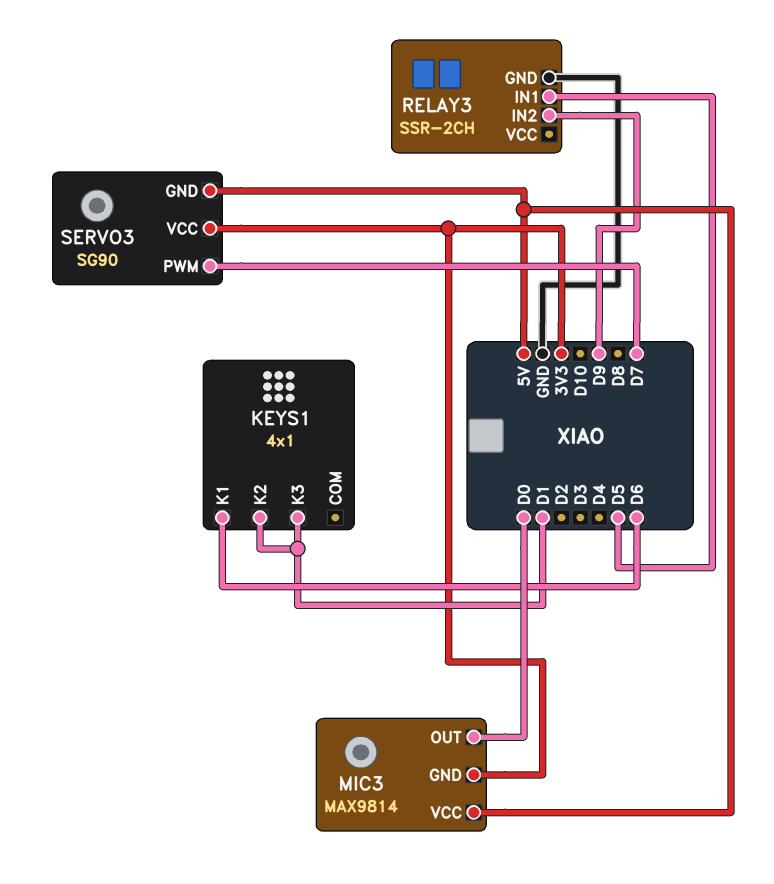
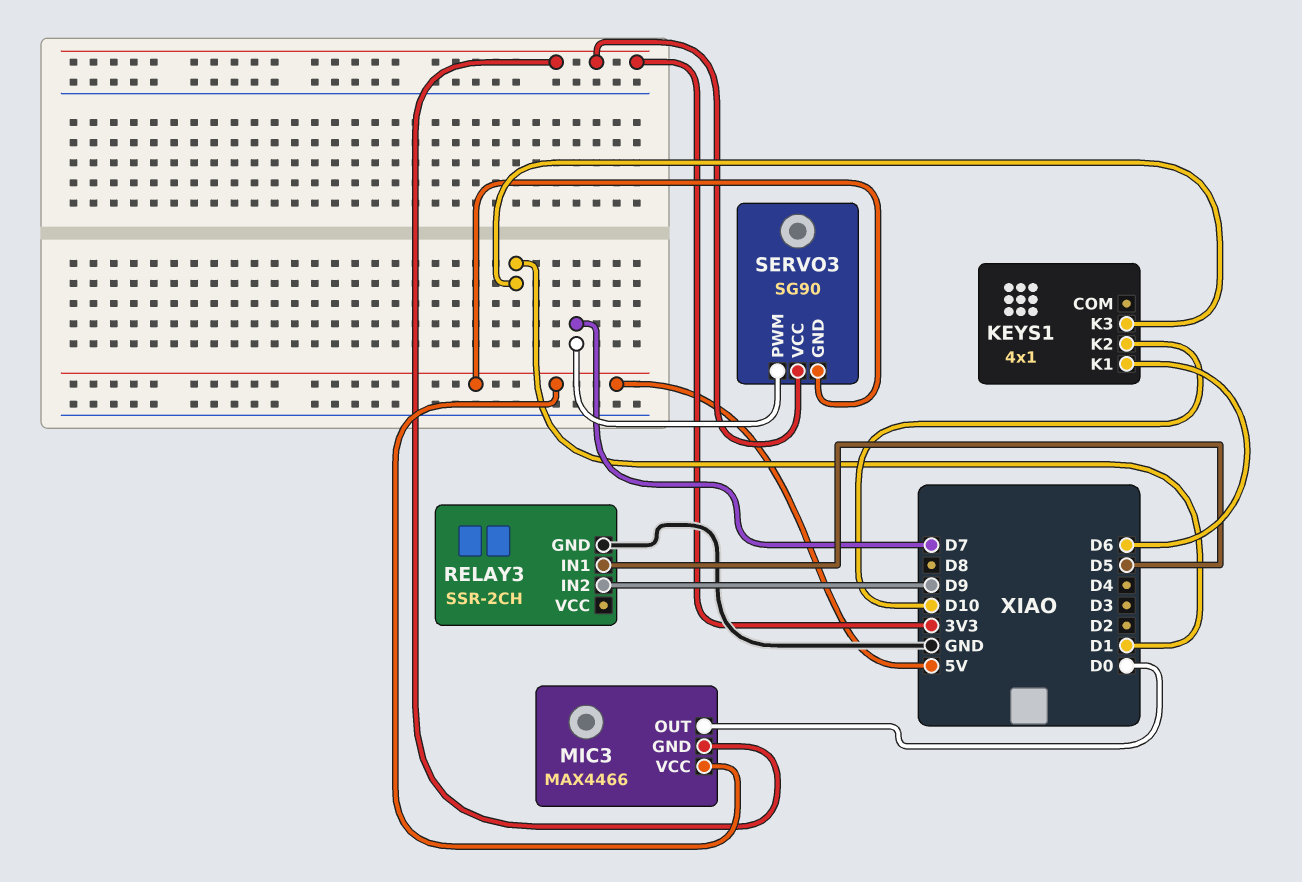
KEYS1 pin K2: D1 -> D10
MIC3: MAX9814 -> MAX4466

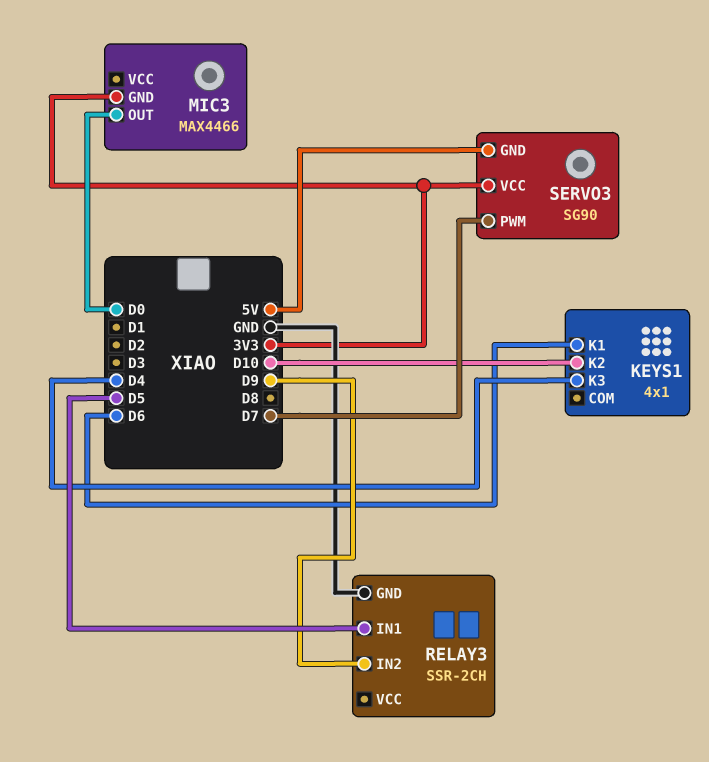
KEYS1 pin K3: D1 -> D4
MIC3 pin VCC: 5V -> none

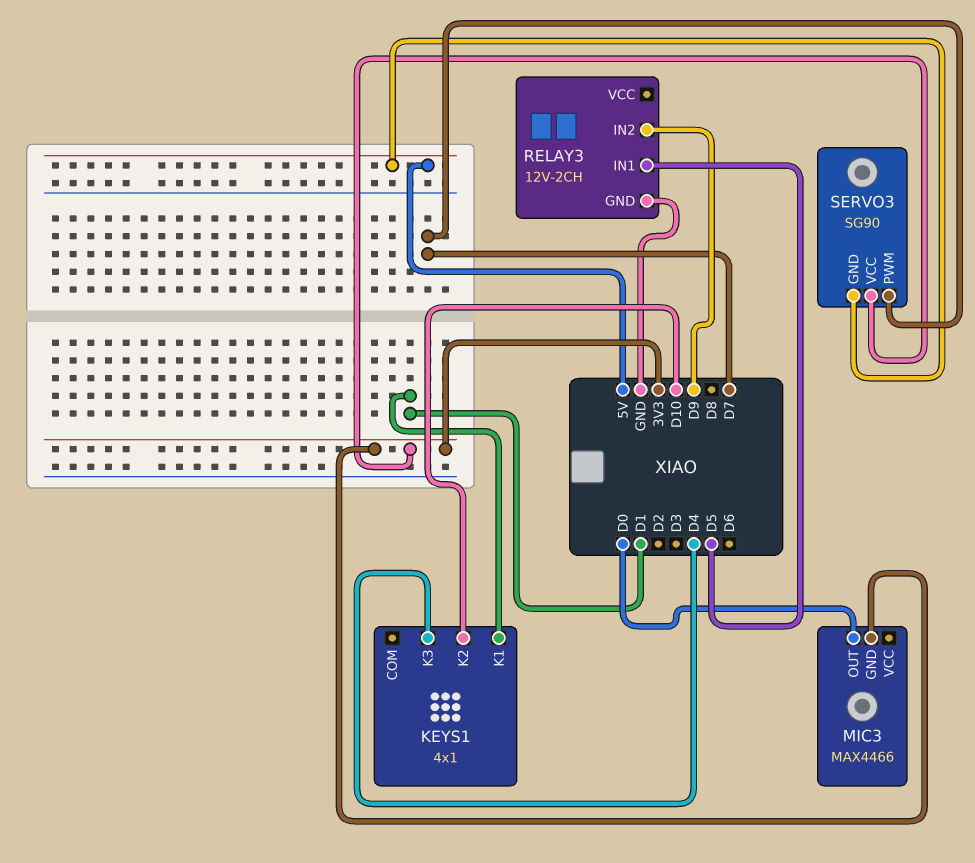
KEYS1 pin K1: D6 -> D1
RELAY3: SSR-2CH -> 12V-2CH

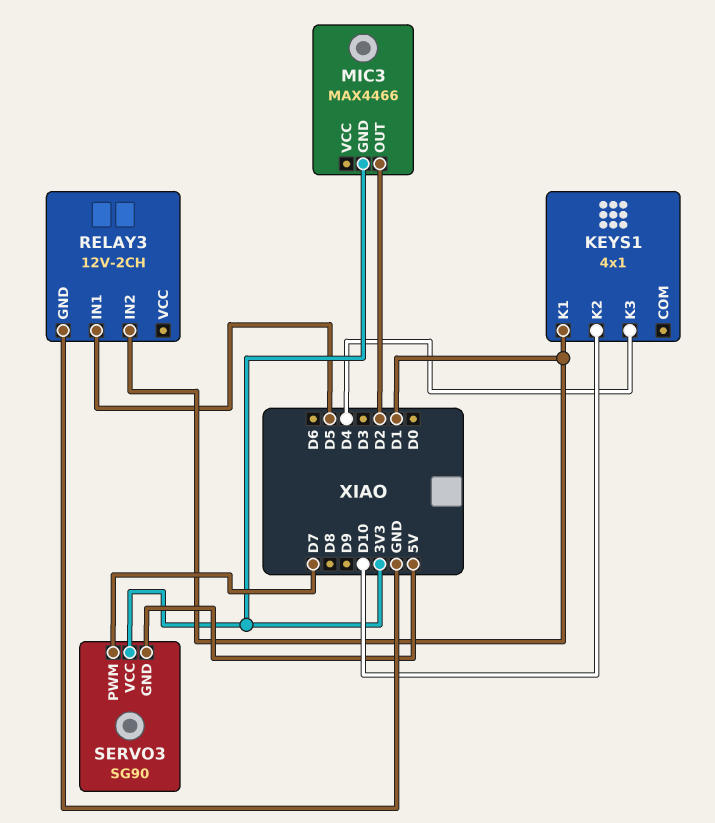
MIC3 pin OUT: D0 -> D2
RELAY3 pin IN2: D9 -> D1

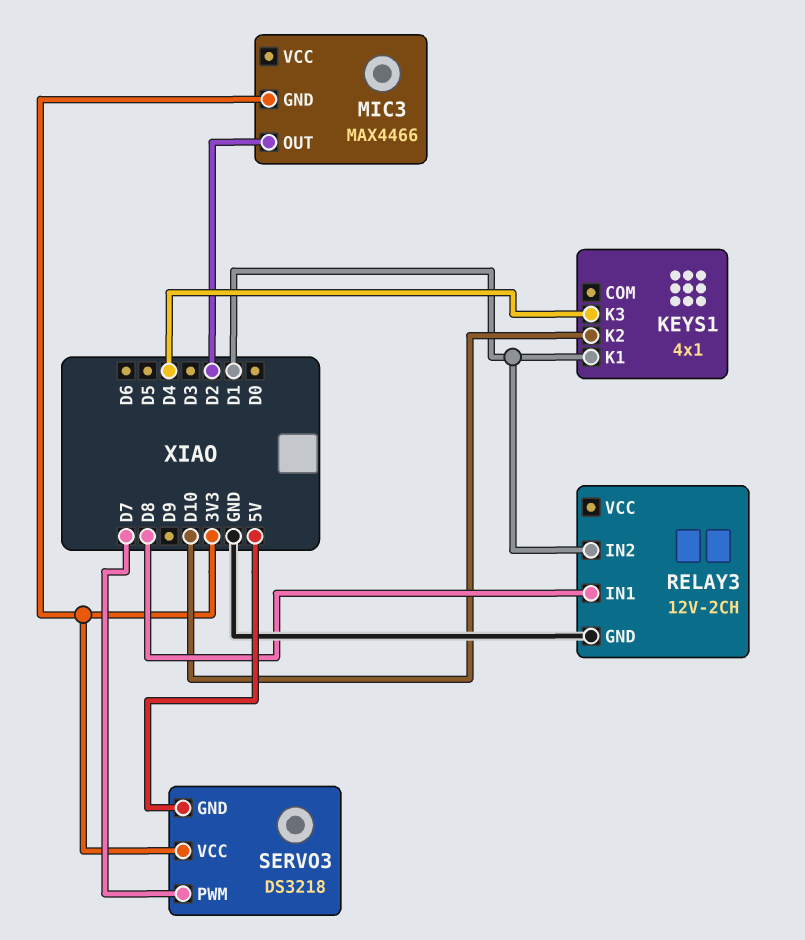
RELAY3 pin IN1: D5 -> D8
SERVO3: SG90 -> DS3218

